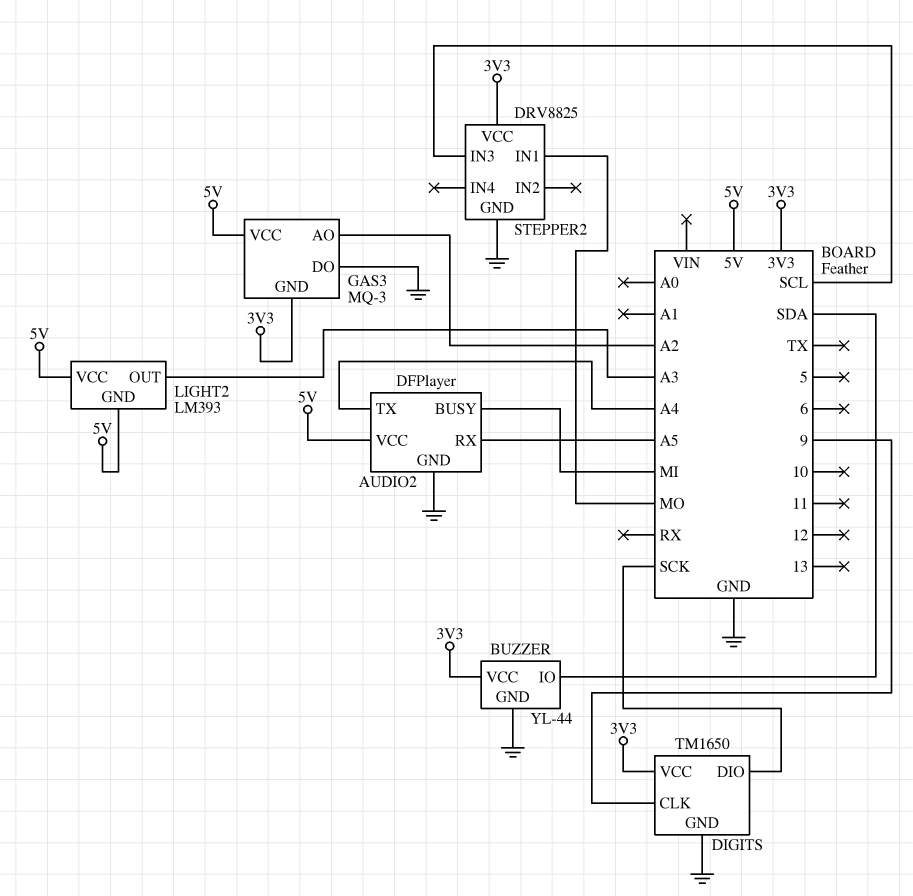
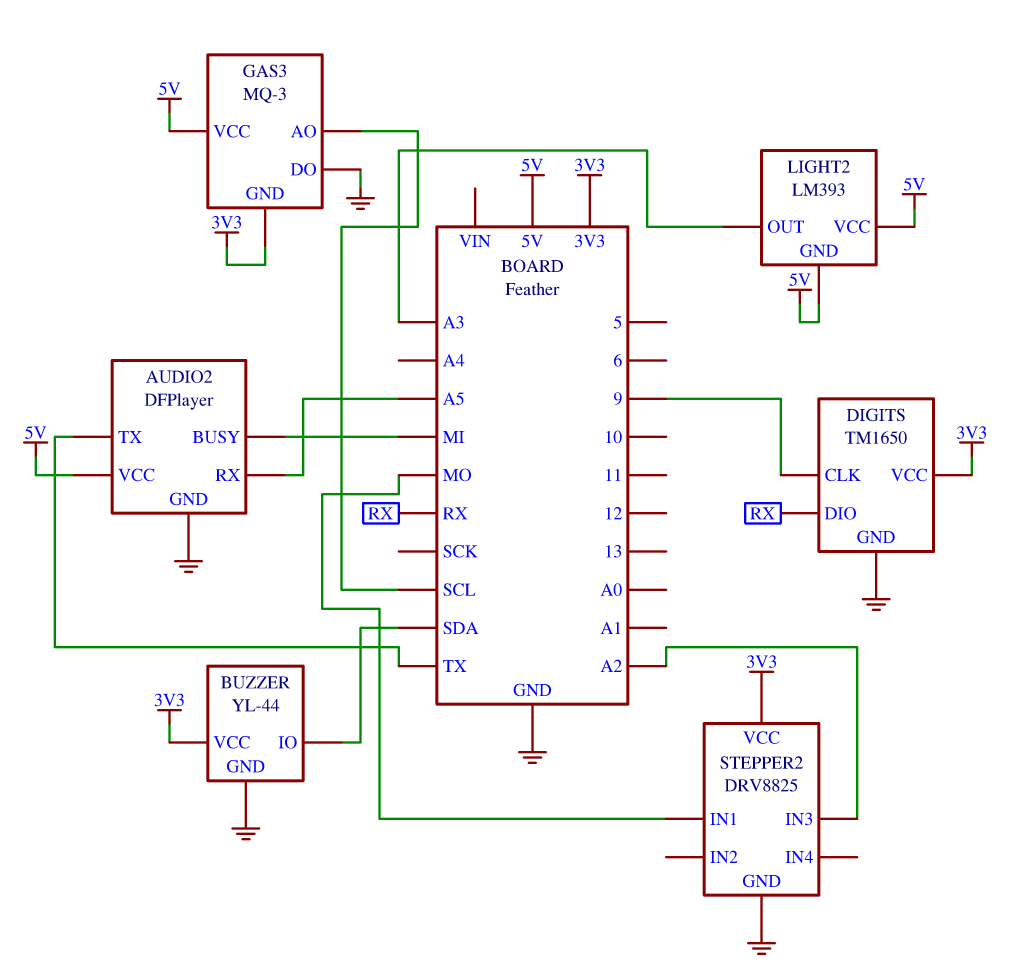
AUDIO2 pin TX: A4 -> TX
DIGITS pin DIO: SCK -> RX
GAS3 pin AO: A2 -> SCL
STEPPER2 pin IN3: SCL -> A2

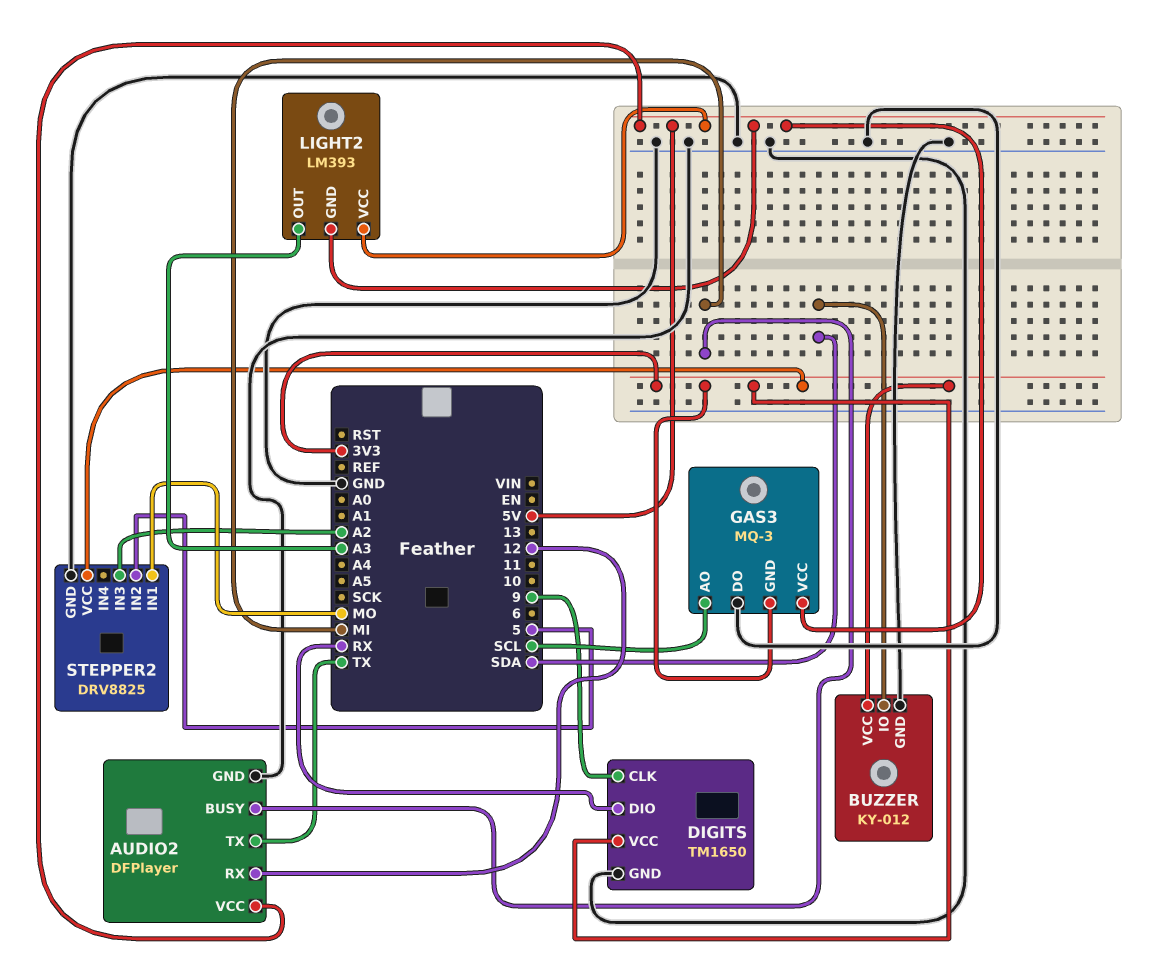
AUDIO2 pin RX: A5 -> 12
BUZZER: YL-44 -> KY-012
STEPPER2 pin IN2: none -> 5

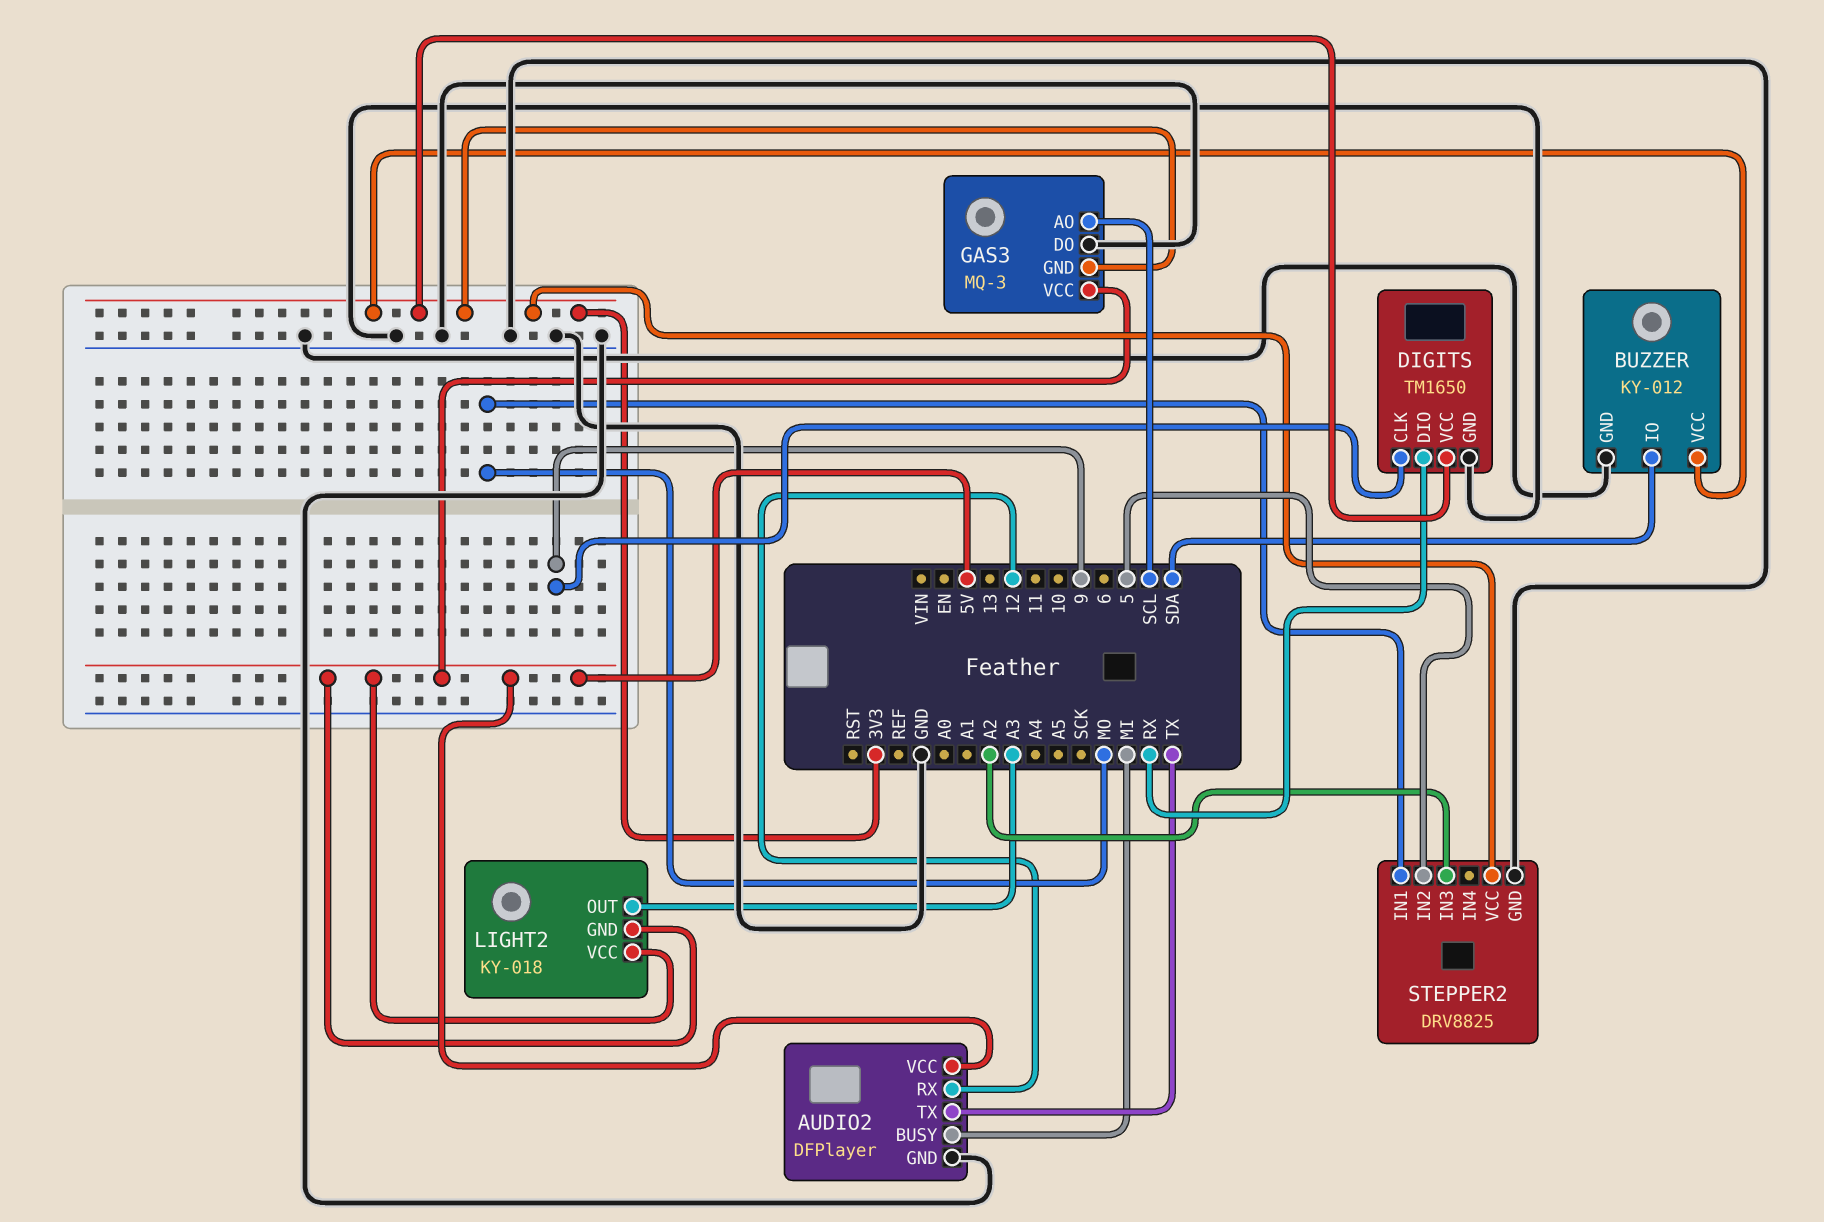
LIGHT2: LM393 -> KY-018

